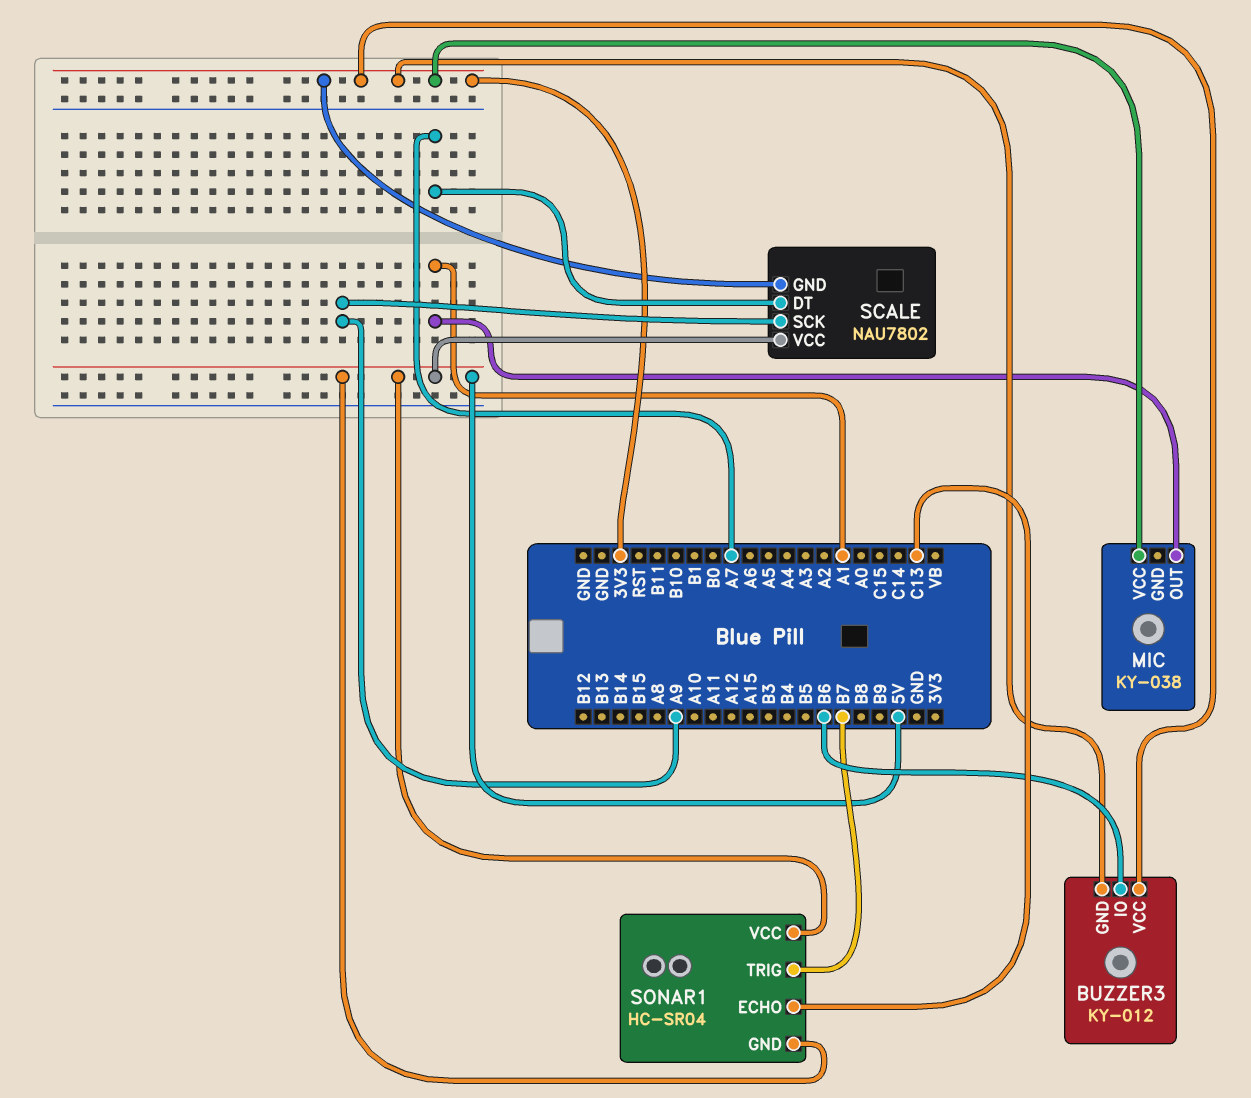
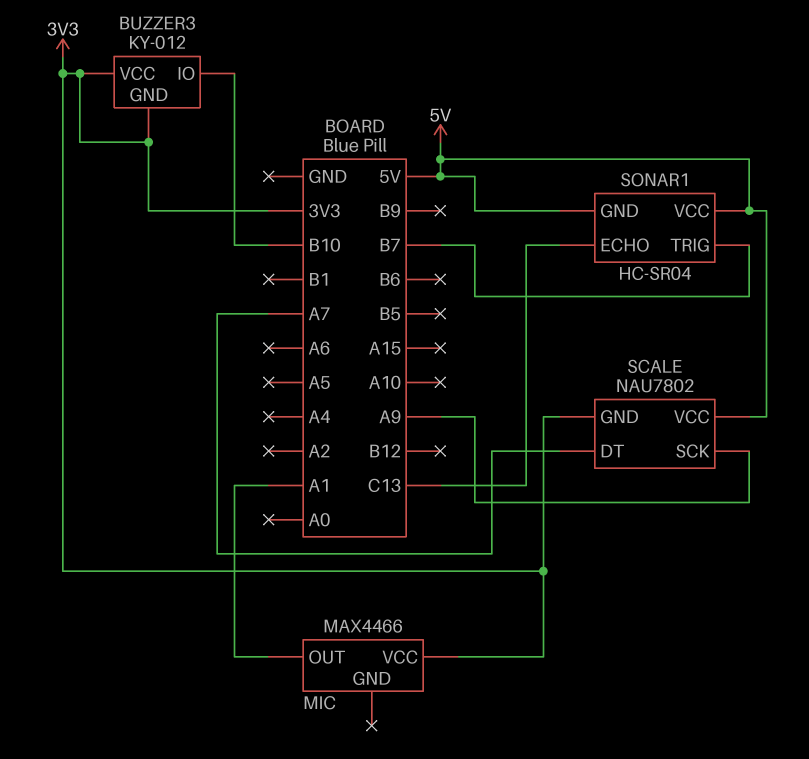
BUZZER3 pin IO: B6 -> B10
MIC: KY-038 -> MAX4466

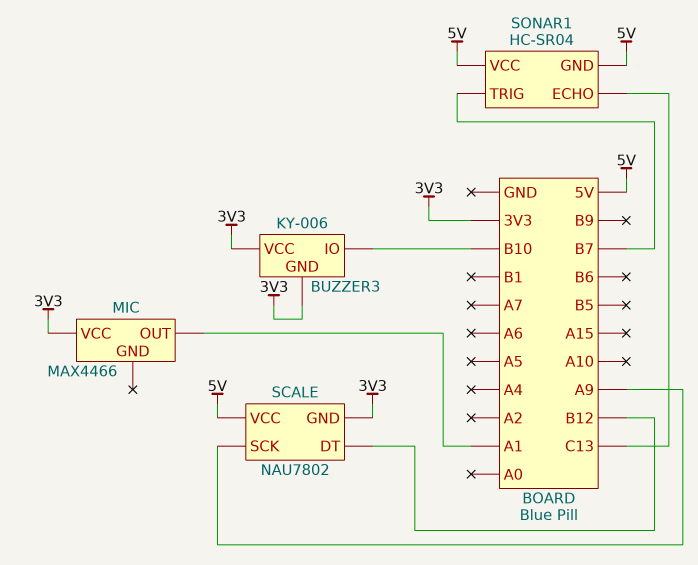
BUZZER3: KY-012 -> KY-006
SCALE pin DT: A7 -> B12

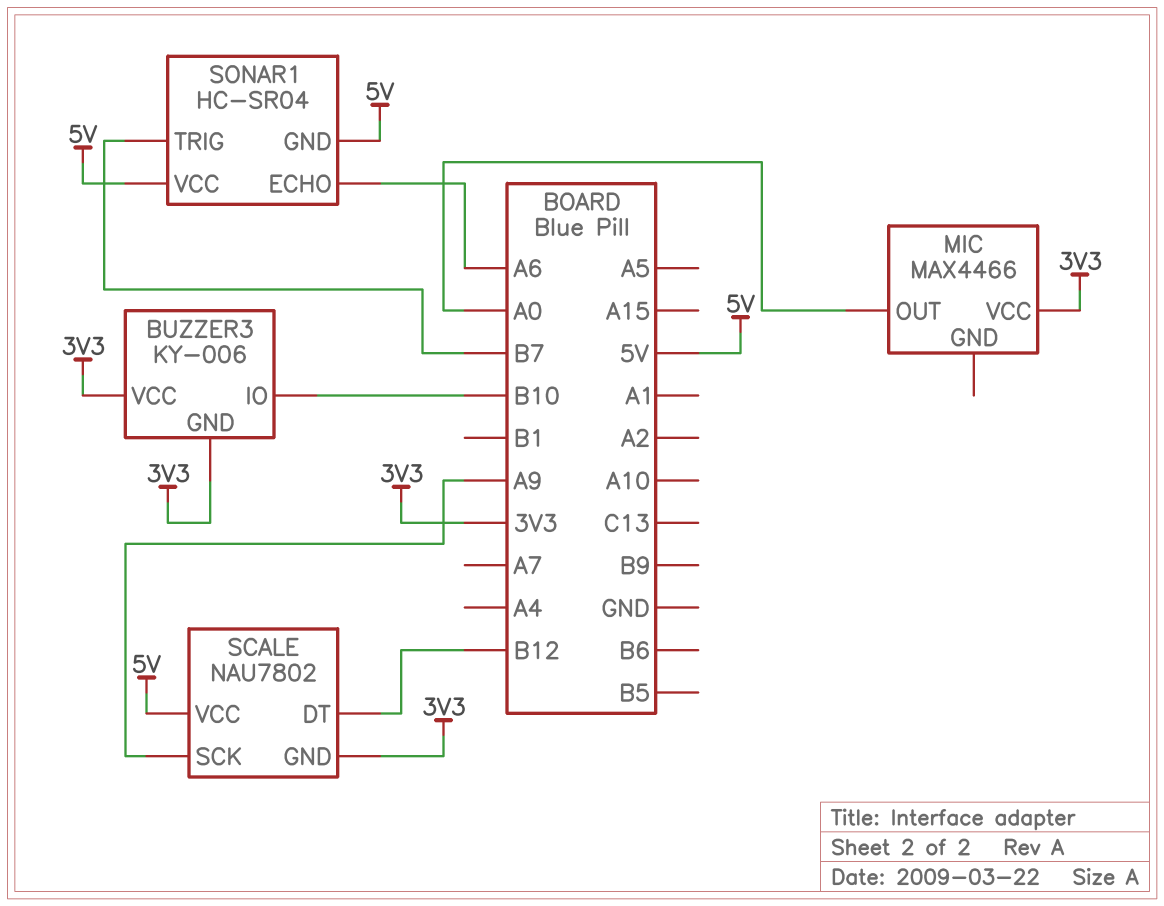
MIC pin OUT: A1 -> A0
SONAR1 pin ECHO: C13 -> A6

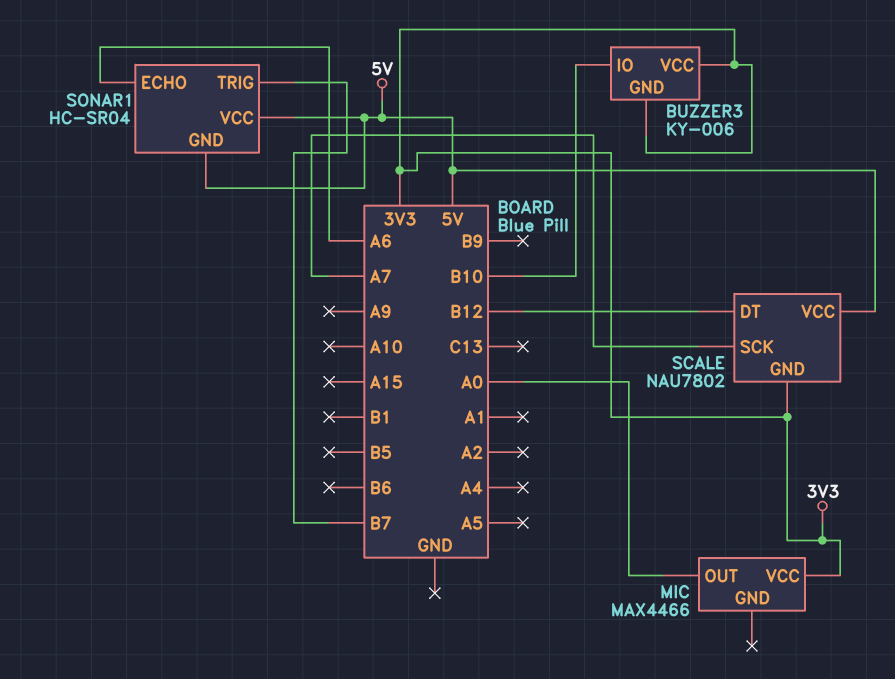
SCALE pin SCK: A9 -> A7

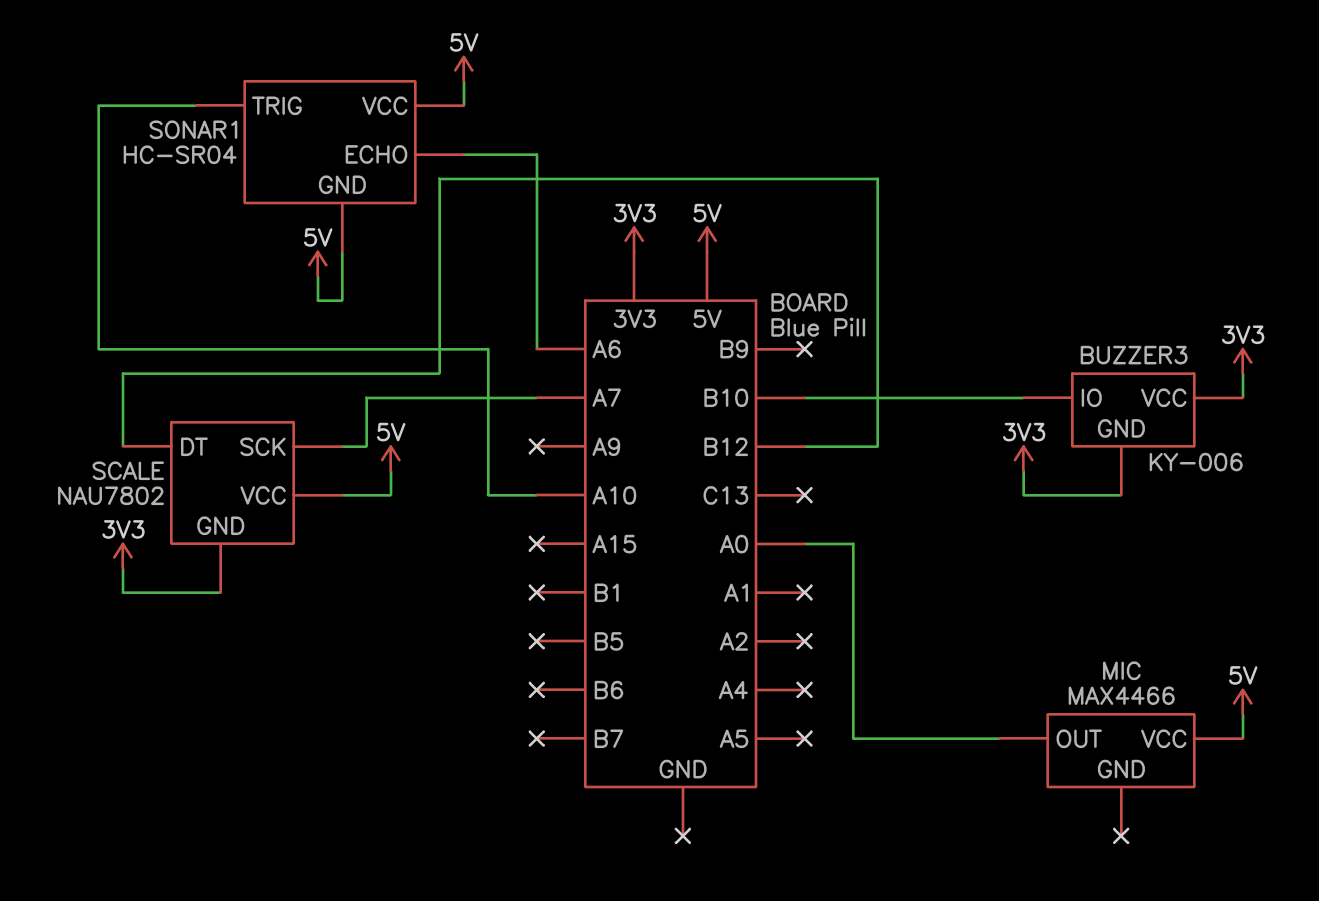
MIC pin VCC: 3V3 -> 5V
SONAR1 pin TRIG: B7 -> A10

